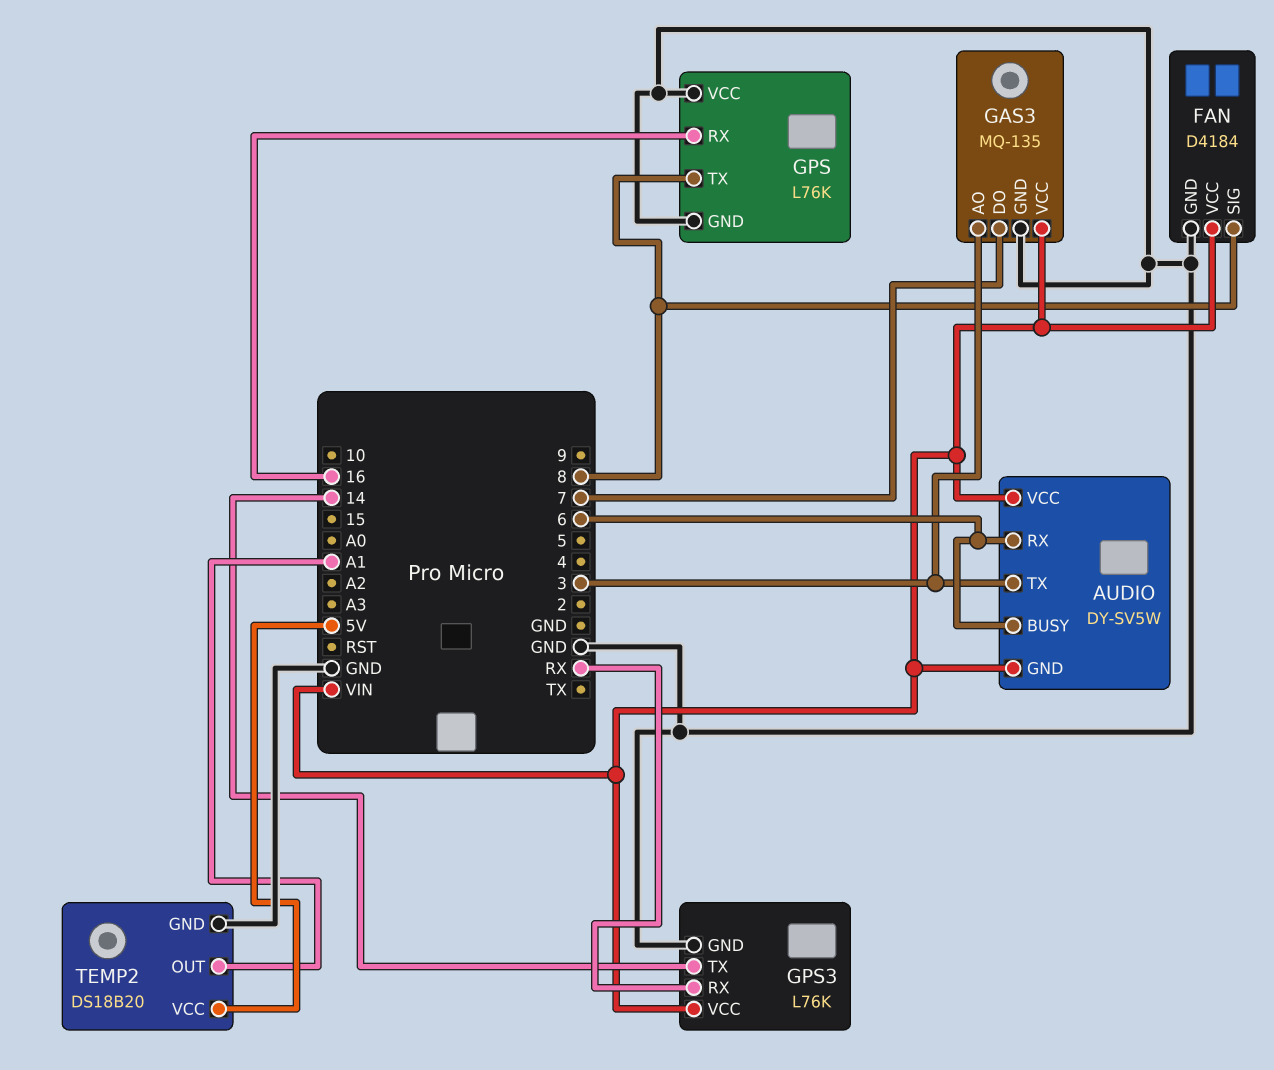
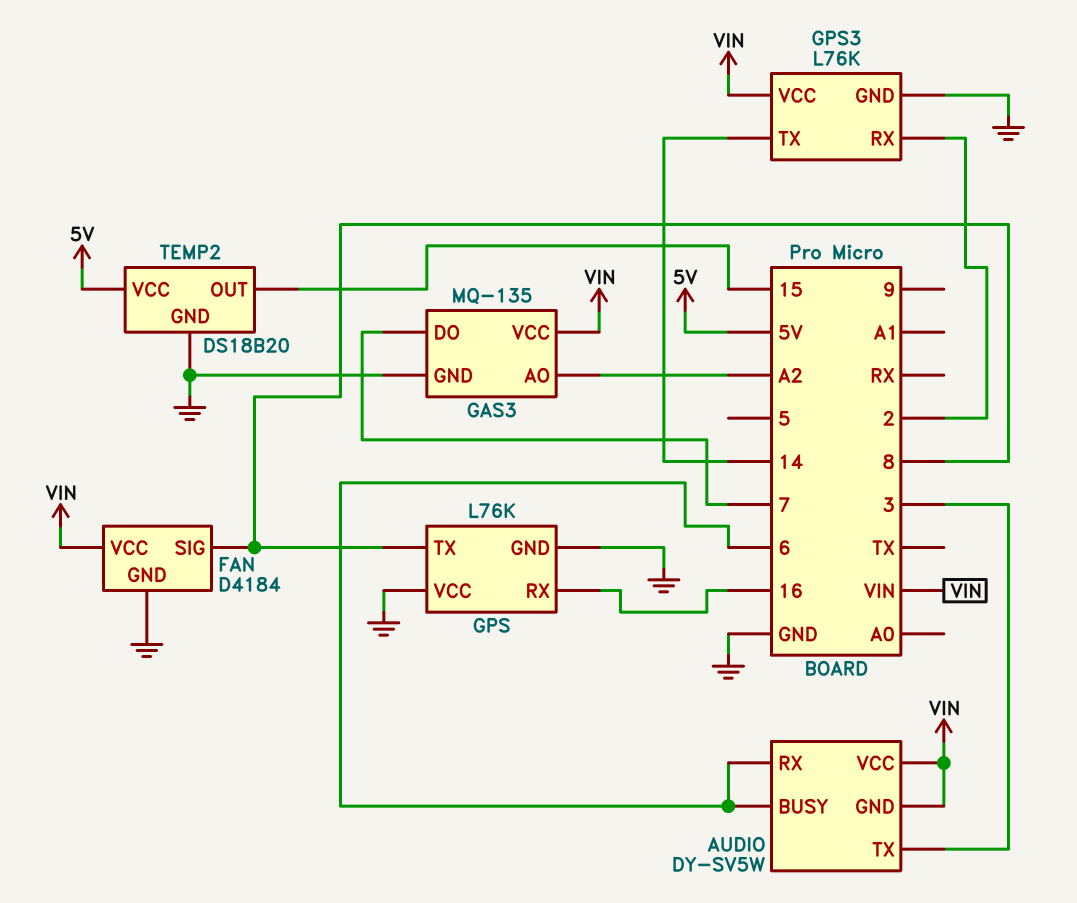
GAS3 pin AO: 3 -> A2
GPS3 pin RX: RX -> 2
TEMP2 pin OUT: A1 -> 15

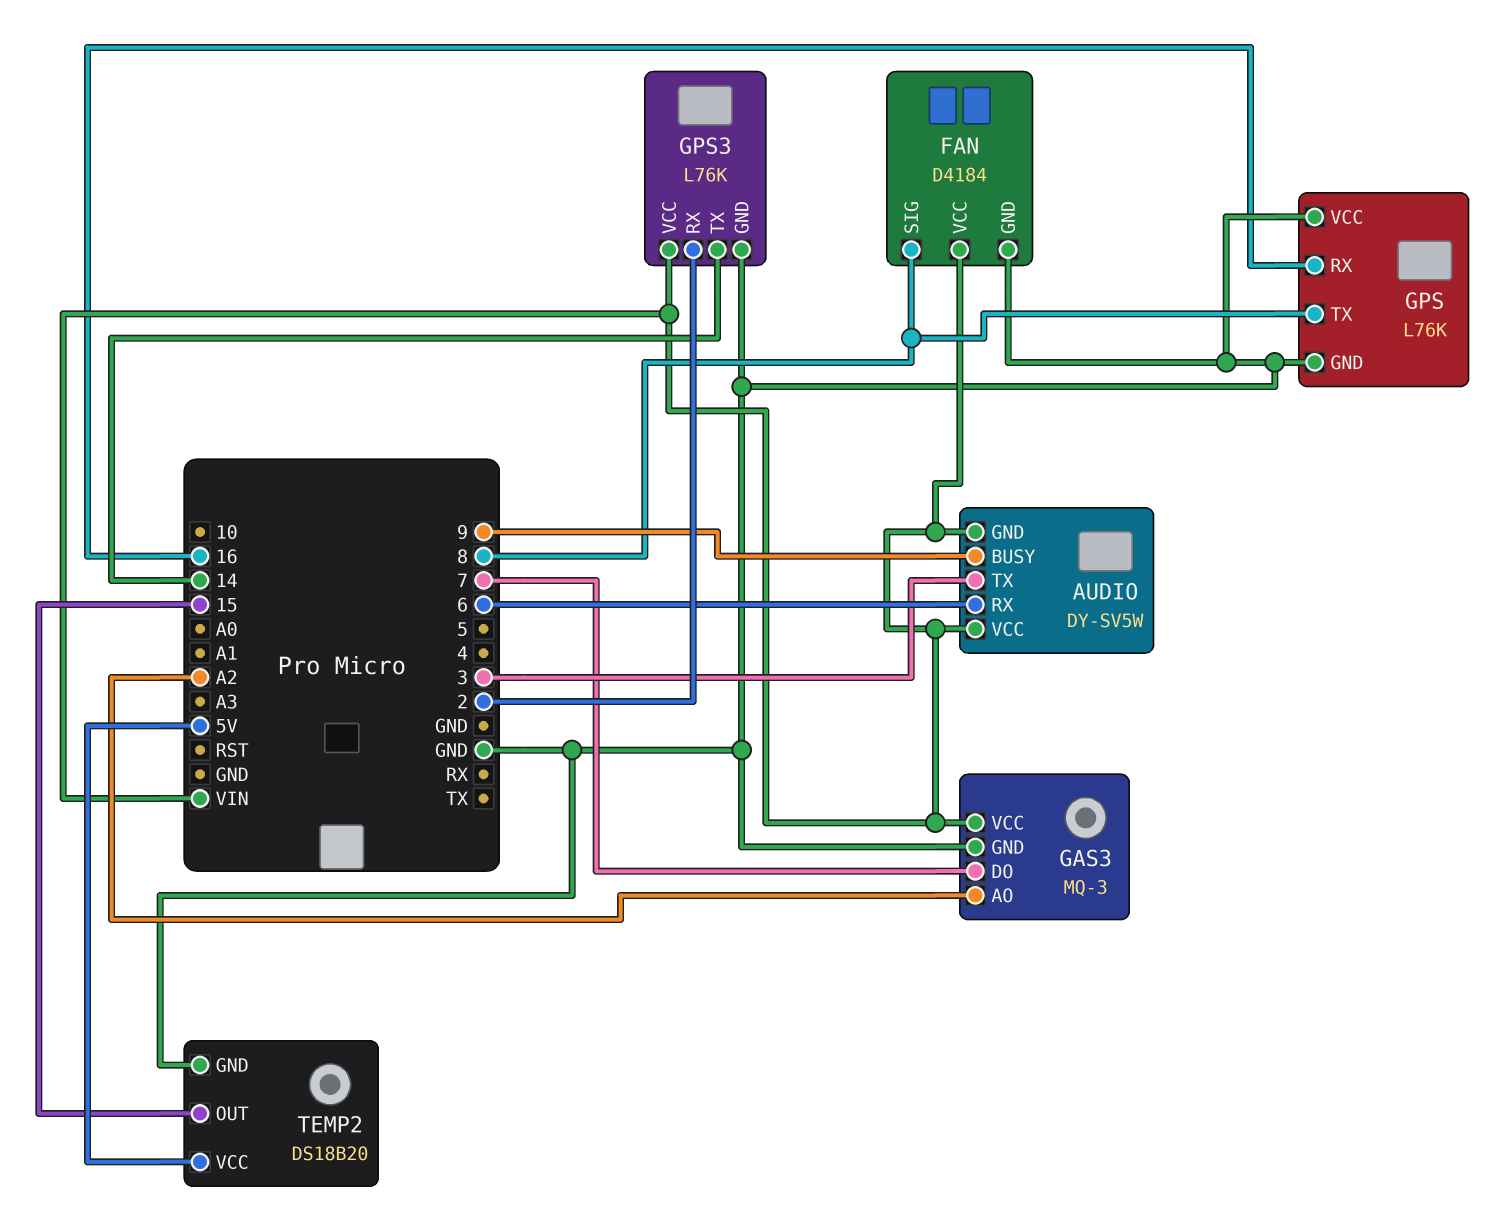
AUDIO pin BUSY: 6 -> 9
GAS3: MQ-135 -> MQ-3

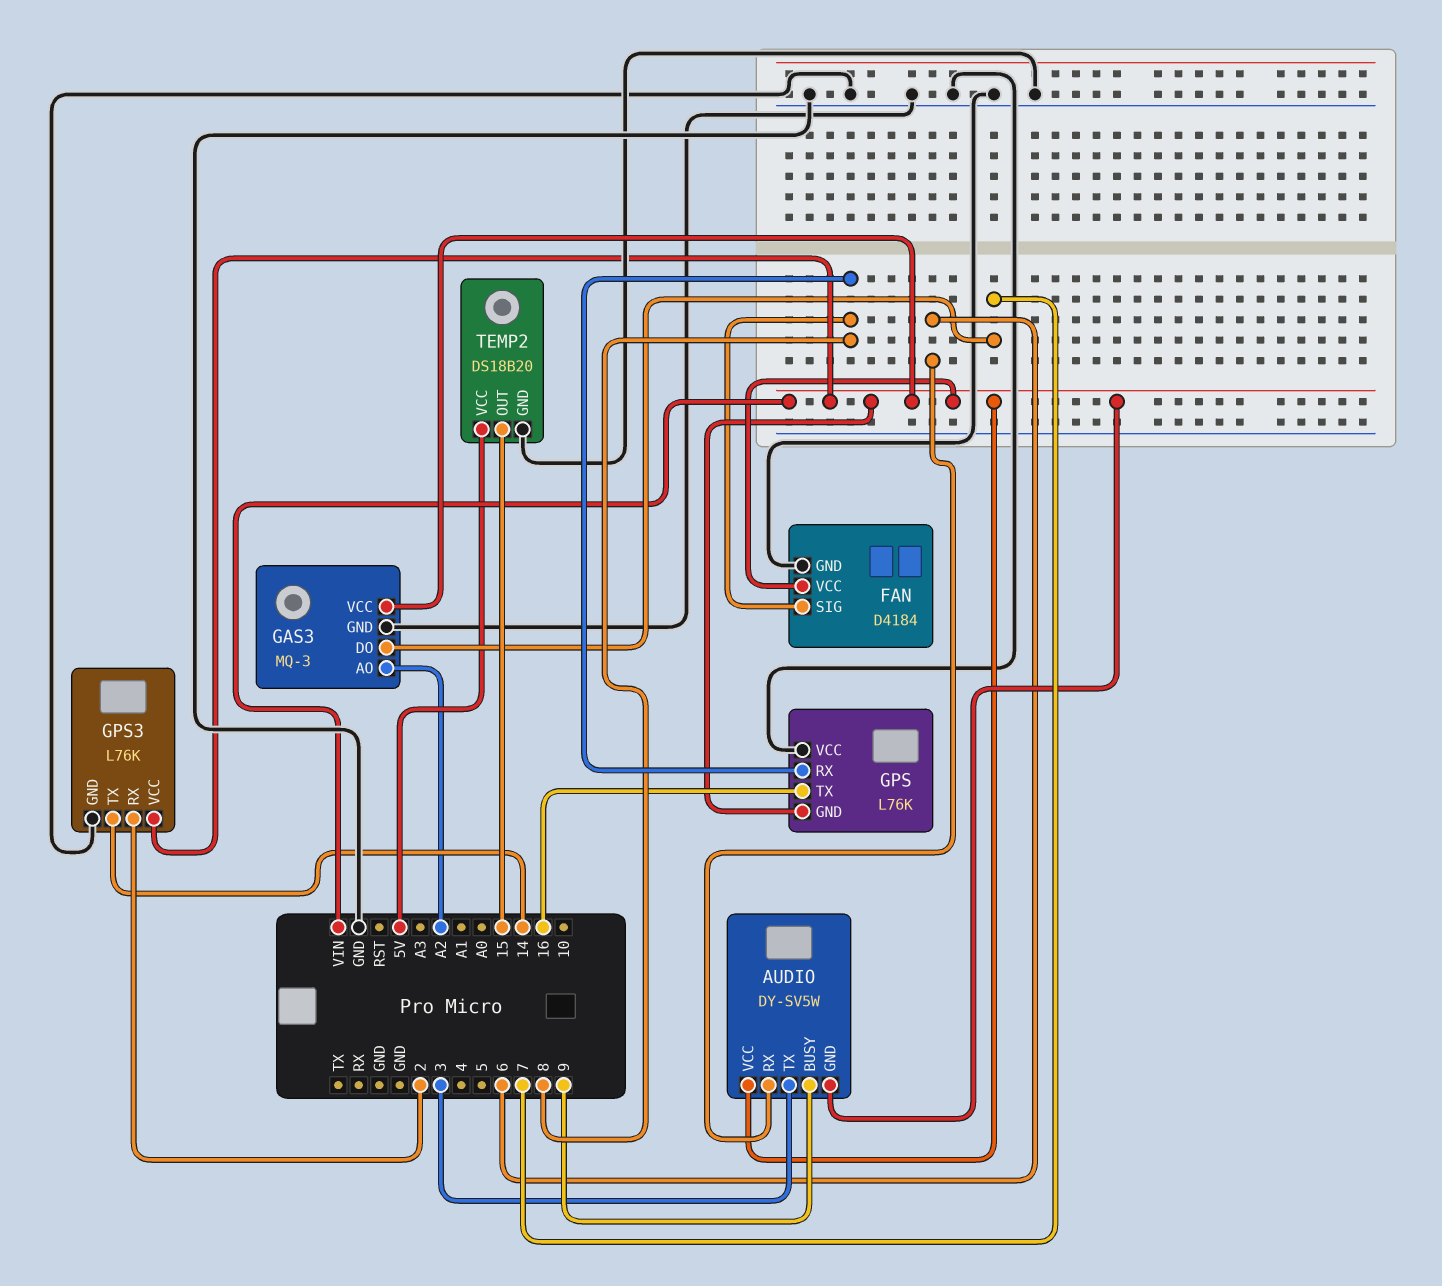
GPS pin GND: GND -> VIN
GPS pin RX: 16 -> 8
GPS pin TX: 8 -> 16

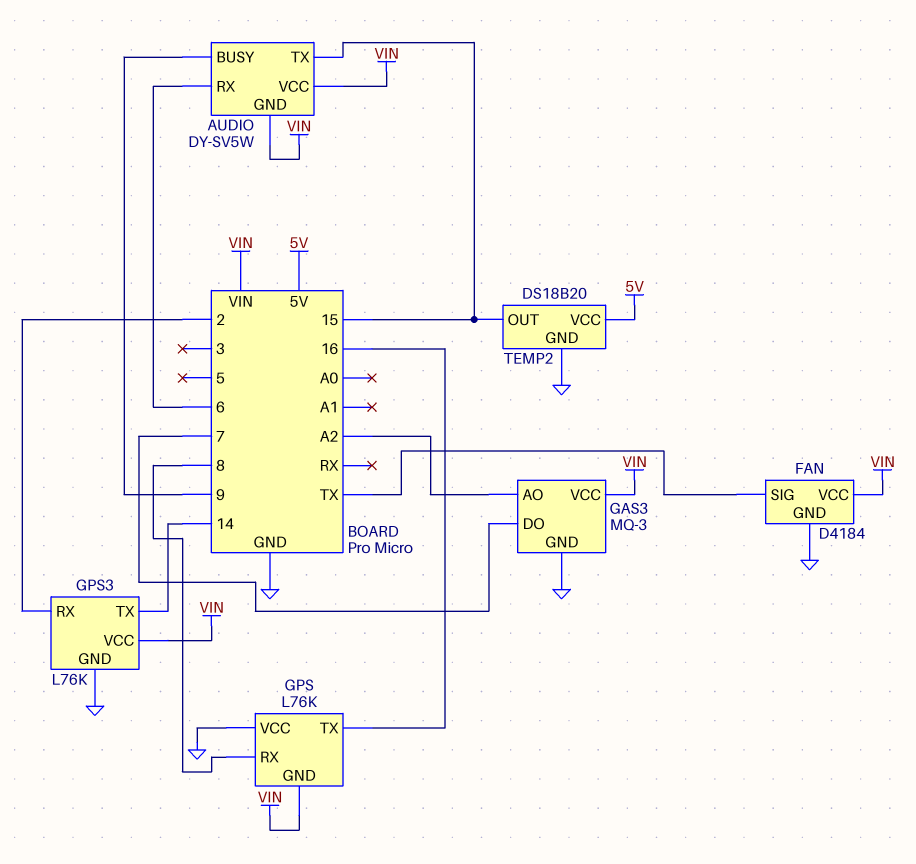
AUDIO pin TX: 3 -> 15
FAN pin SIG: 8 -> TX

